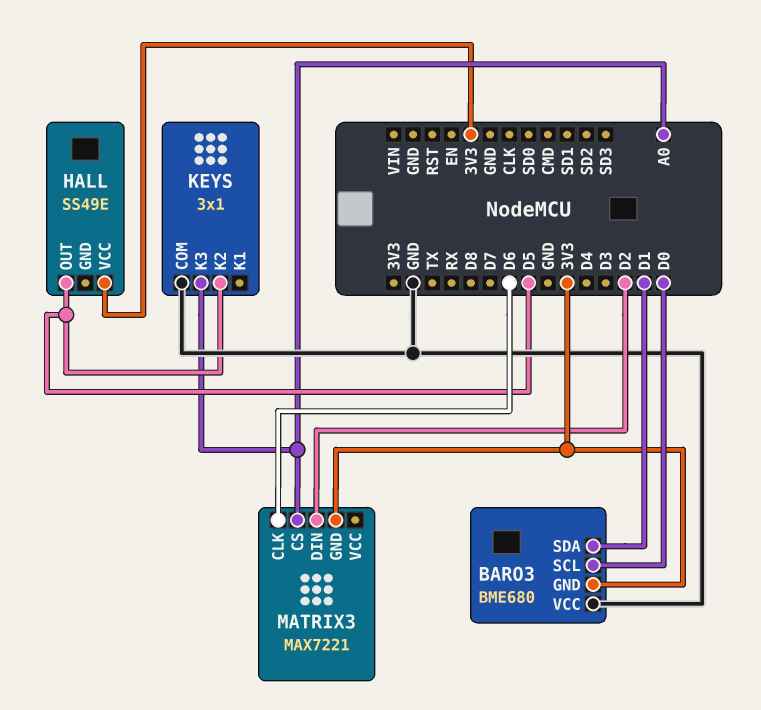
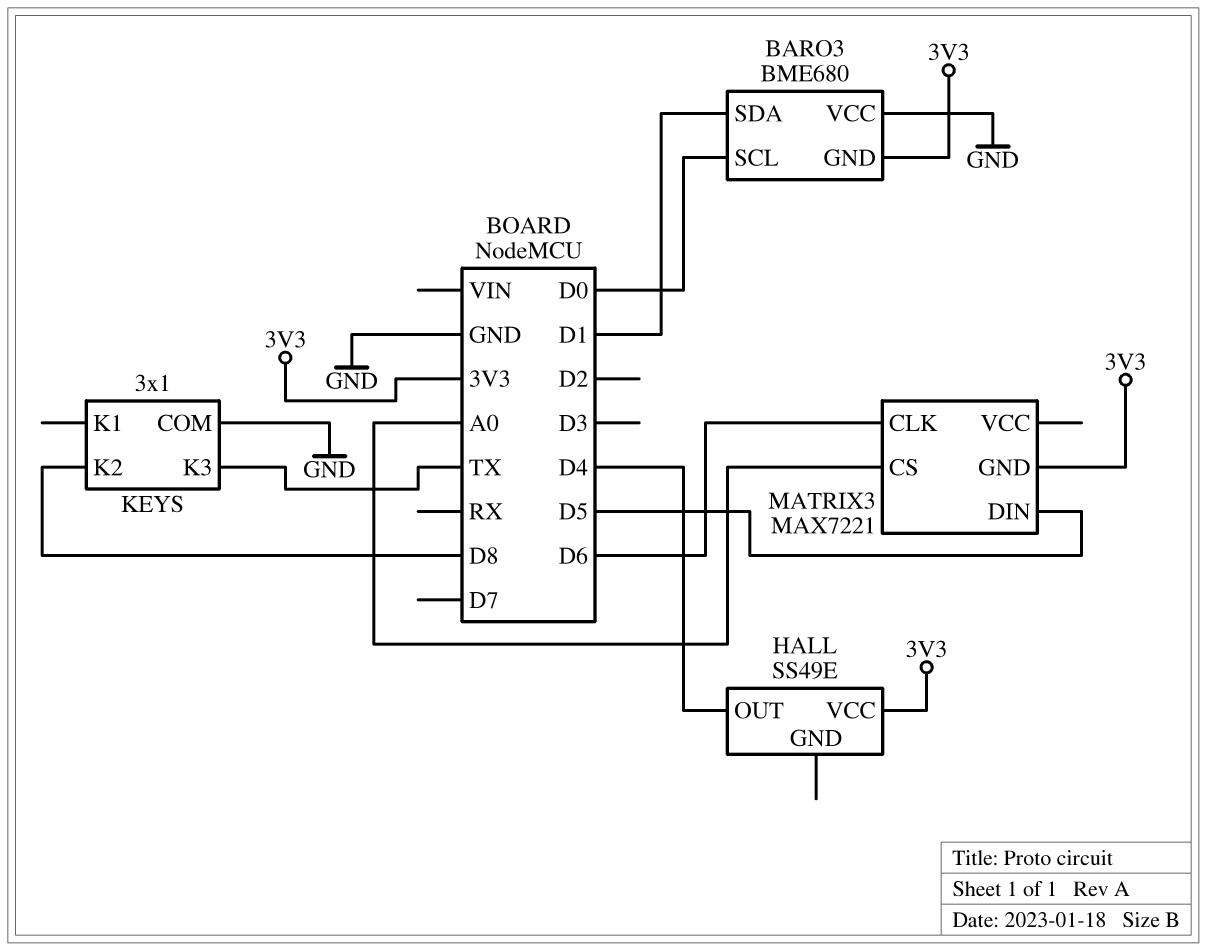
HALL pin OUT: D5 -> D4
KEYS pin K2: D5 -> D8
KEYS pin K3: A0 -> TX
MATRIX3 pin DIN: D2 -> D5

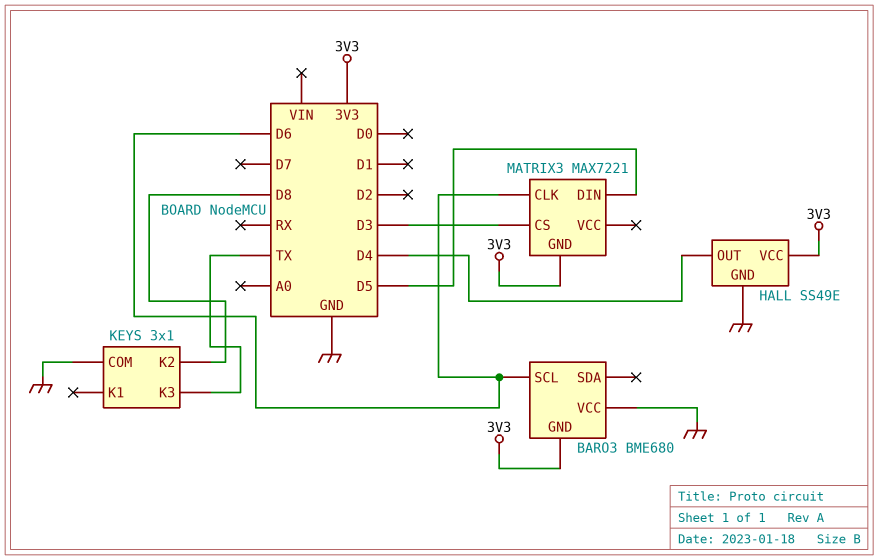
BARO3 pin SCL: D0 -> D6
BARO3 pin SDA: D1 -> none
HALL pin GND: none -> GND
MATRIX3 pin CS: A0 -> D3

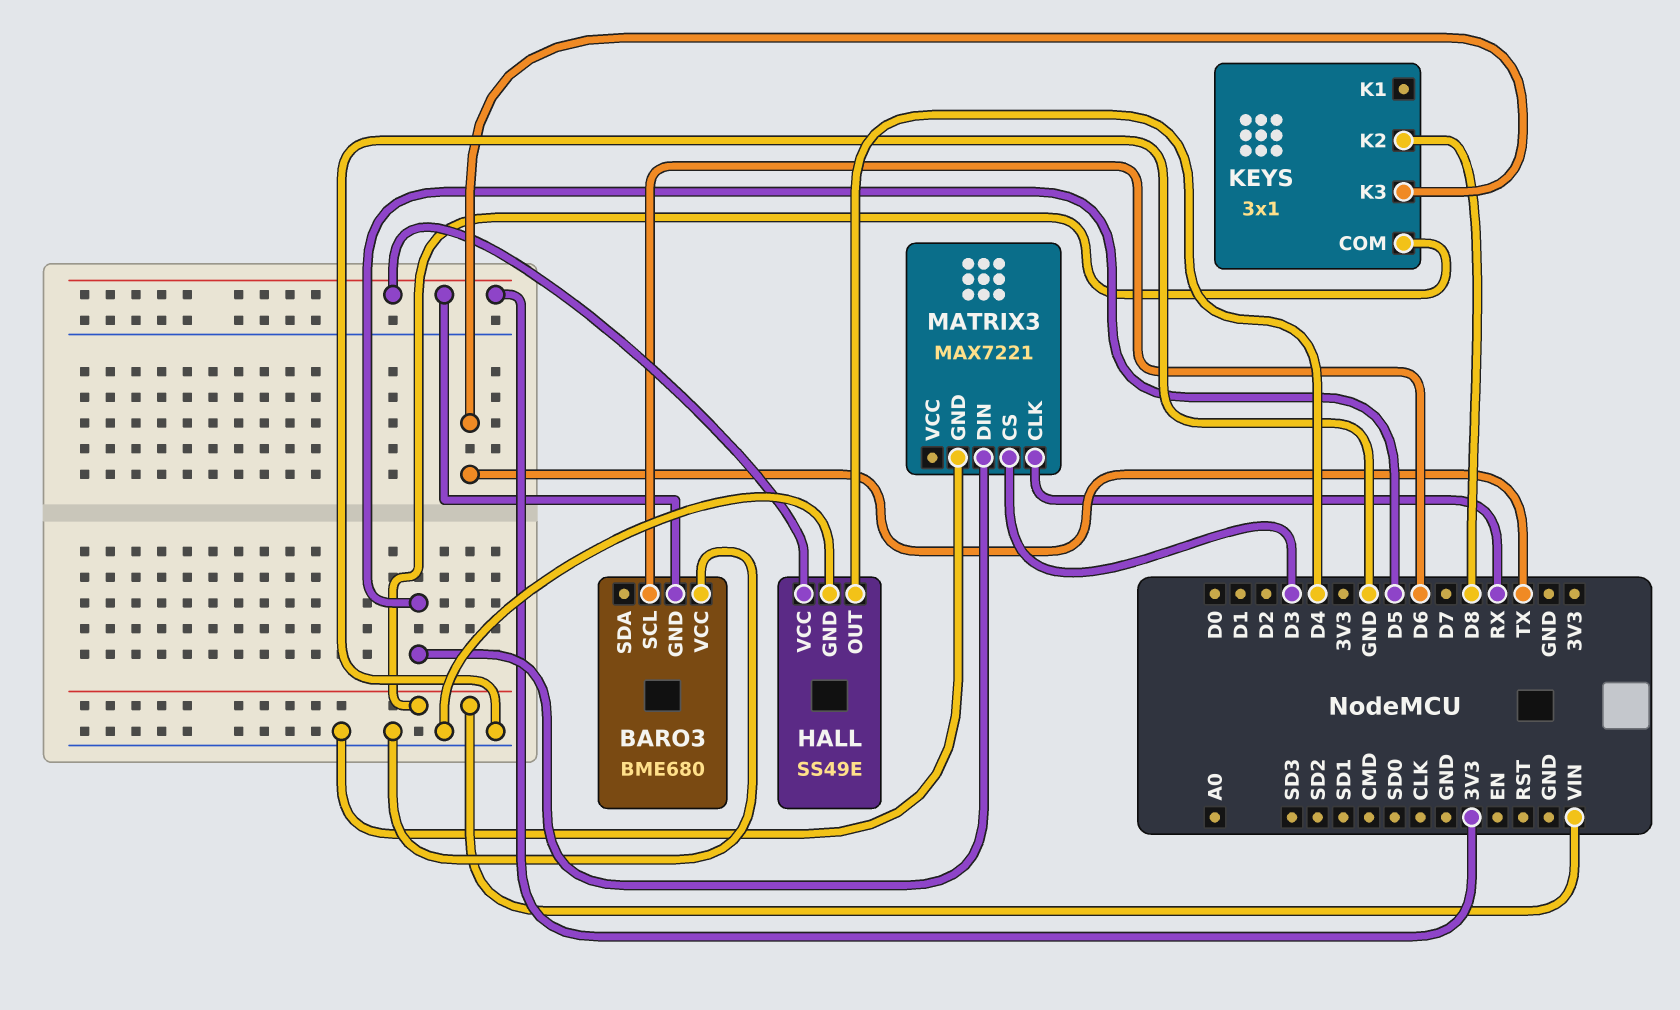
KEYS pin COM: GND -> VIN
MATRIX3 pin CLK: D6 -> RX
MATRIX3 pin GND: 3V3 -> GND

